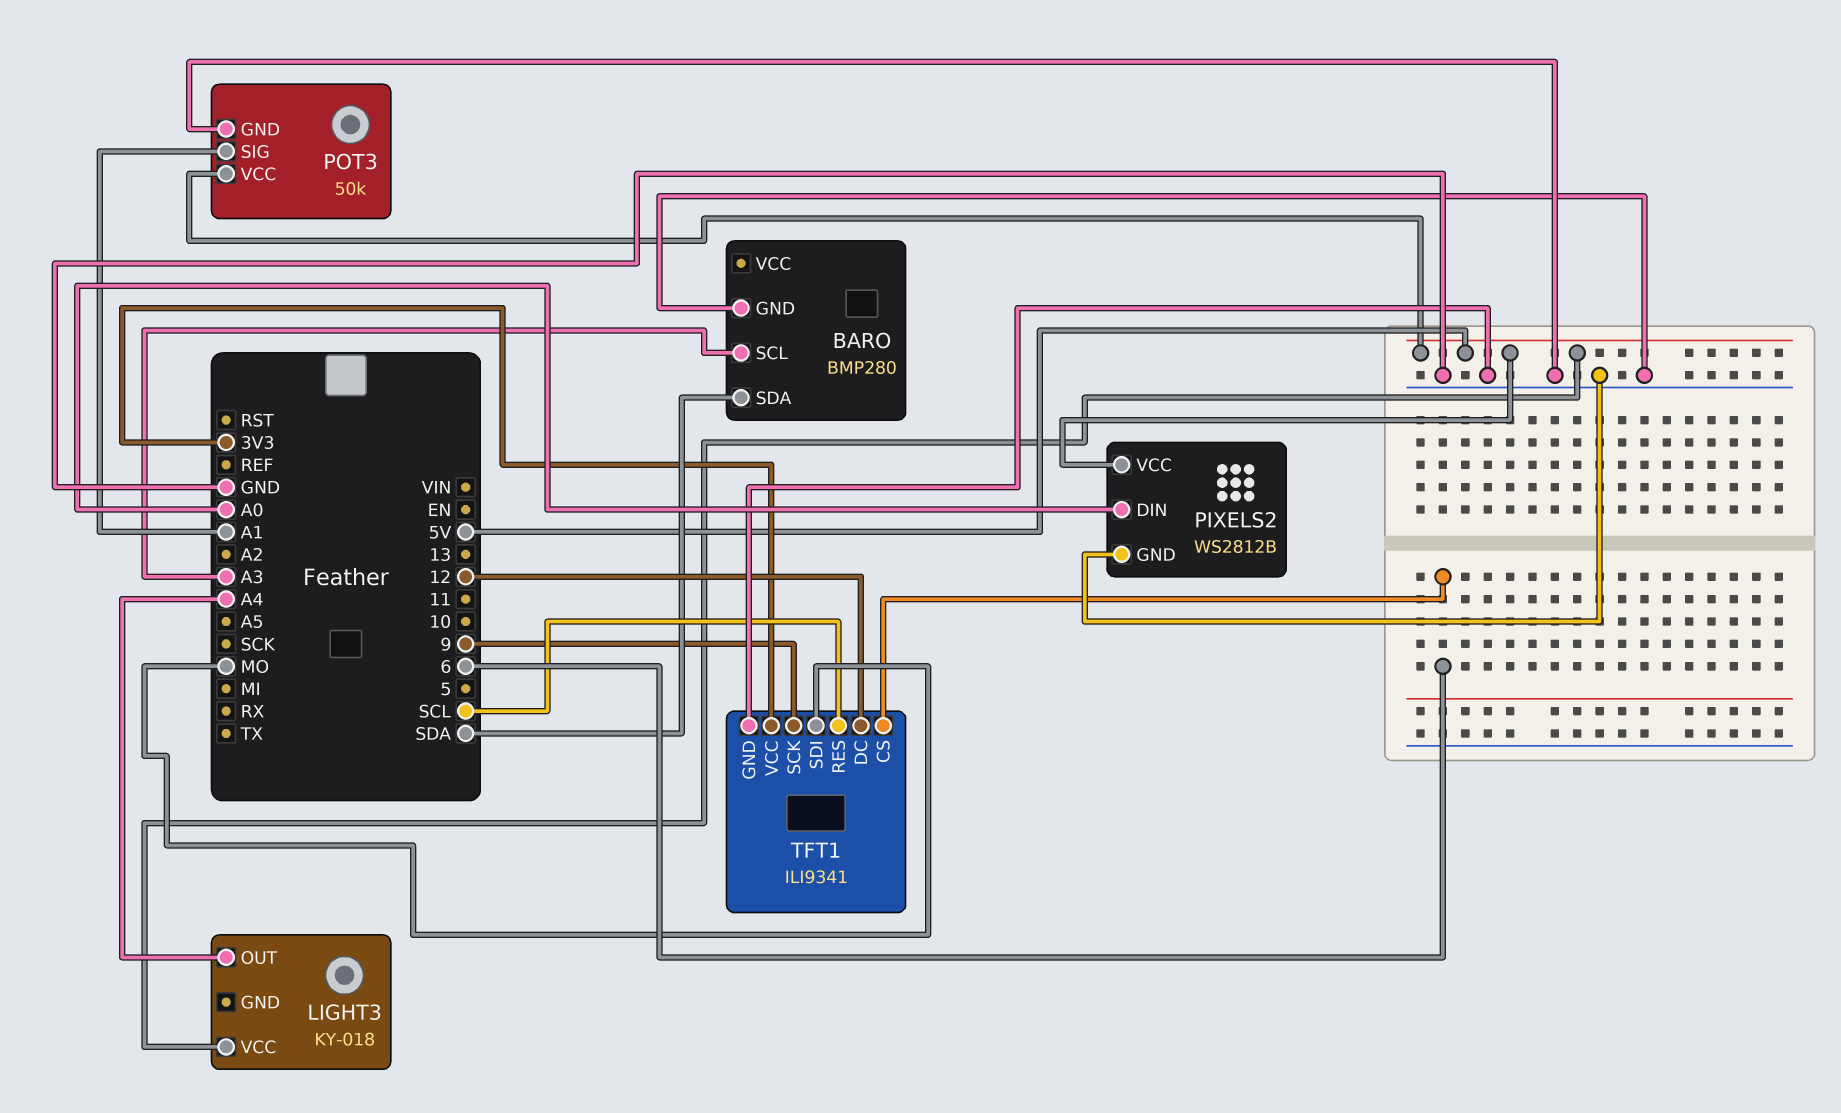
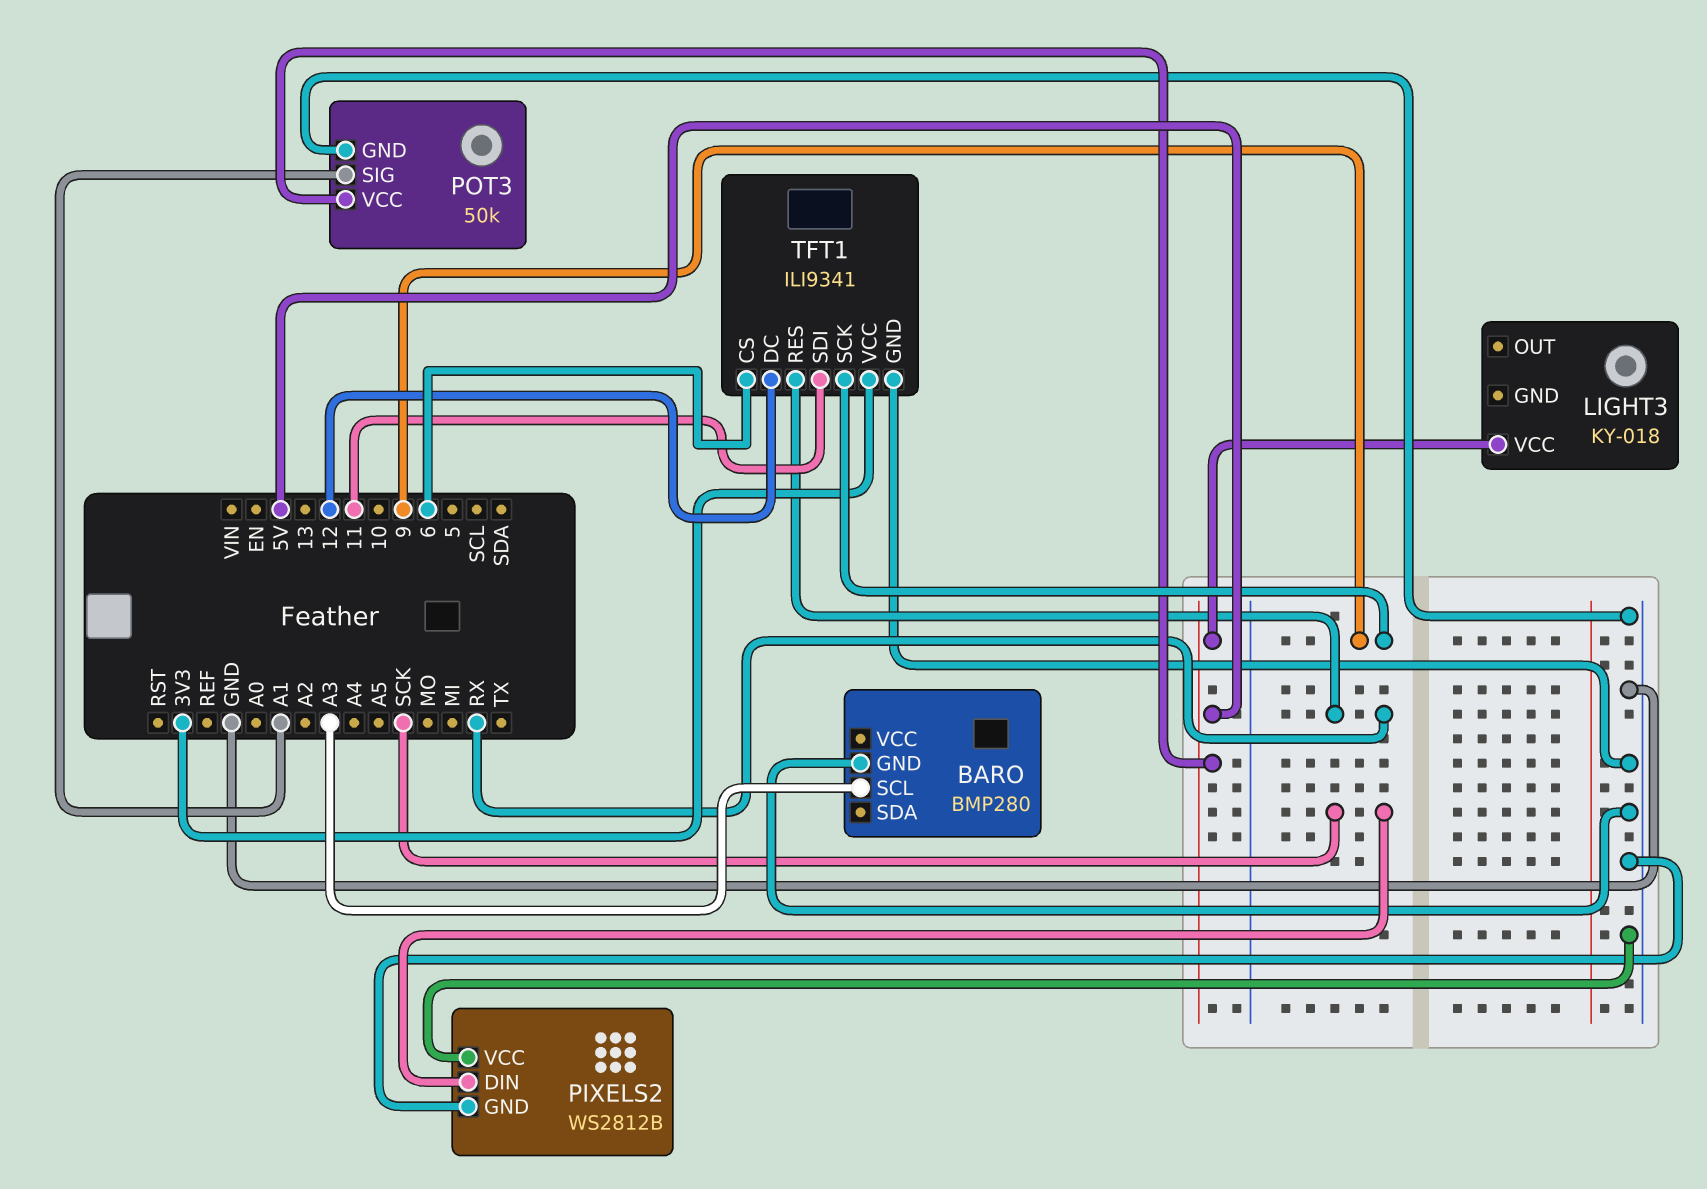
BARO pin SDA: SDA -> none
LIGHT3 pin OUT: A4 -> none
PIXELS2 pin DIN: A0 -> SCK
PIXELS2 pin VCC: 5V -> GND
TFT1 pin RES: SCL -> RX
TFT1 pin SDI: MO -> 11

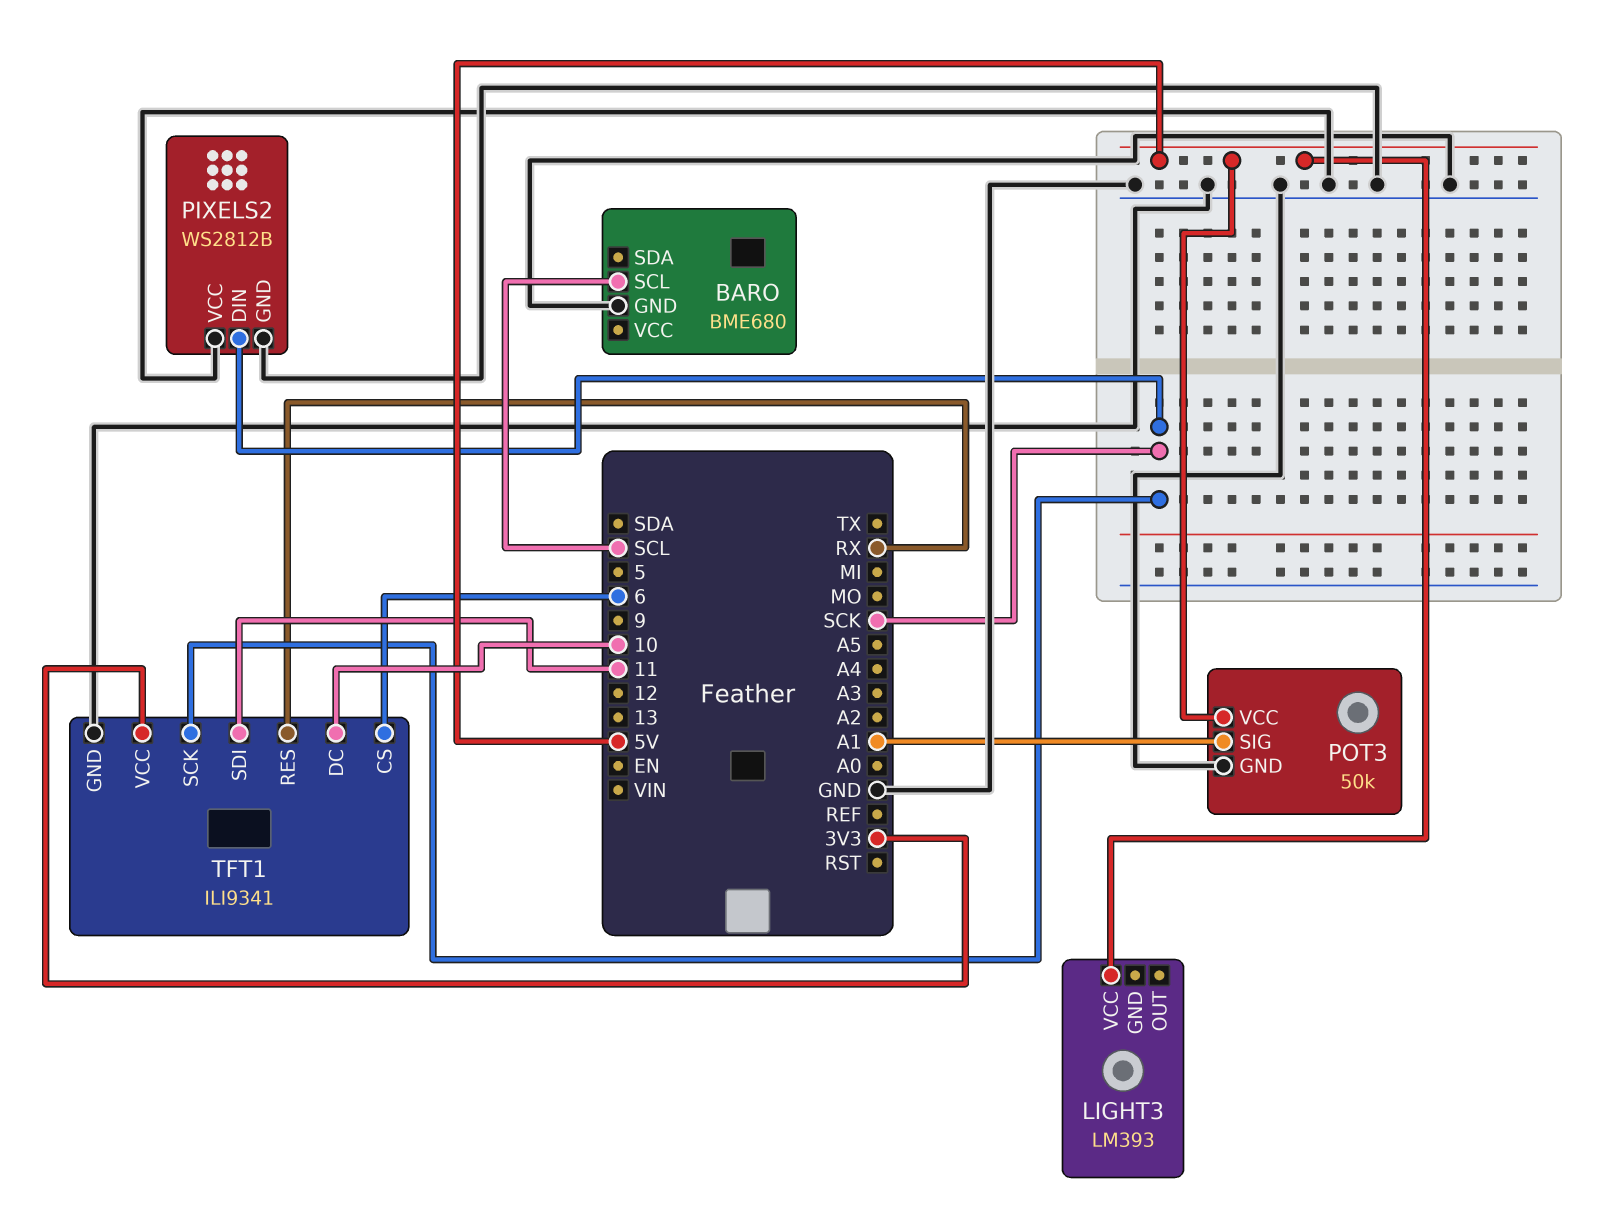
BARO: BMP280 -> BME680
BARO pin SCL: A3 -> SCL
LIGHT3: KY-018 -> LM393
TFT1 pin DC: 12 -> 10
TFT1 pin SCK: 9 -> SCK

